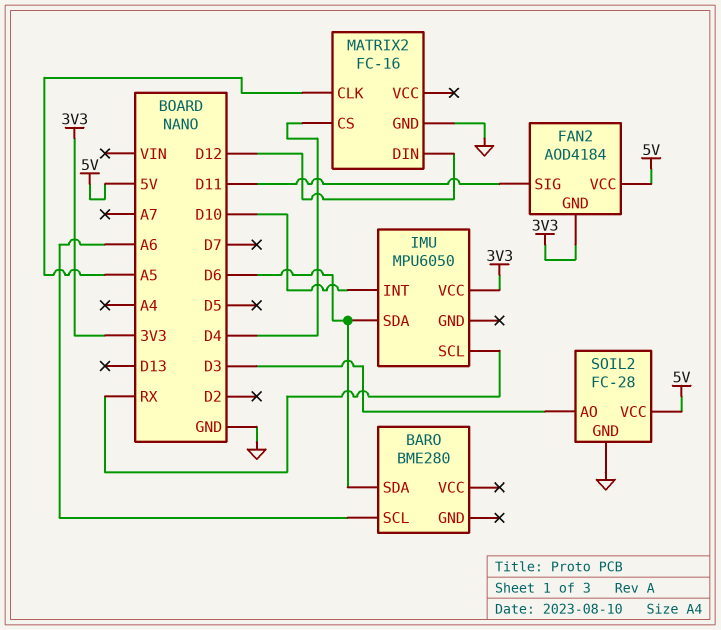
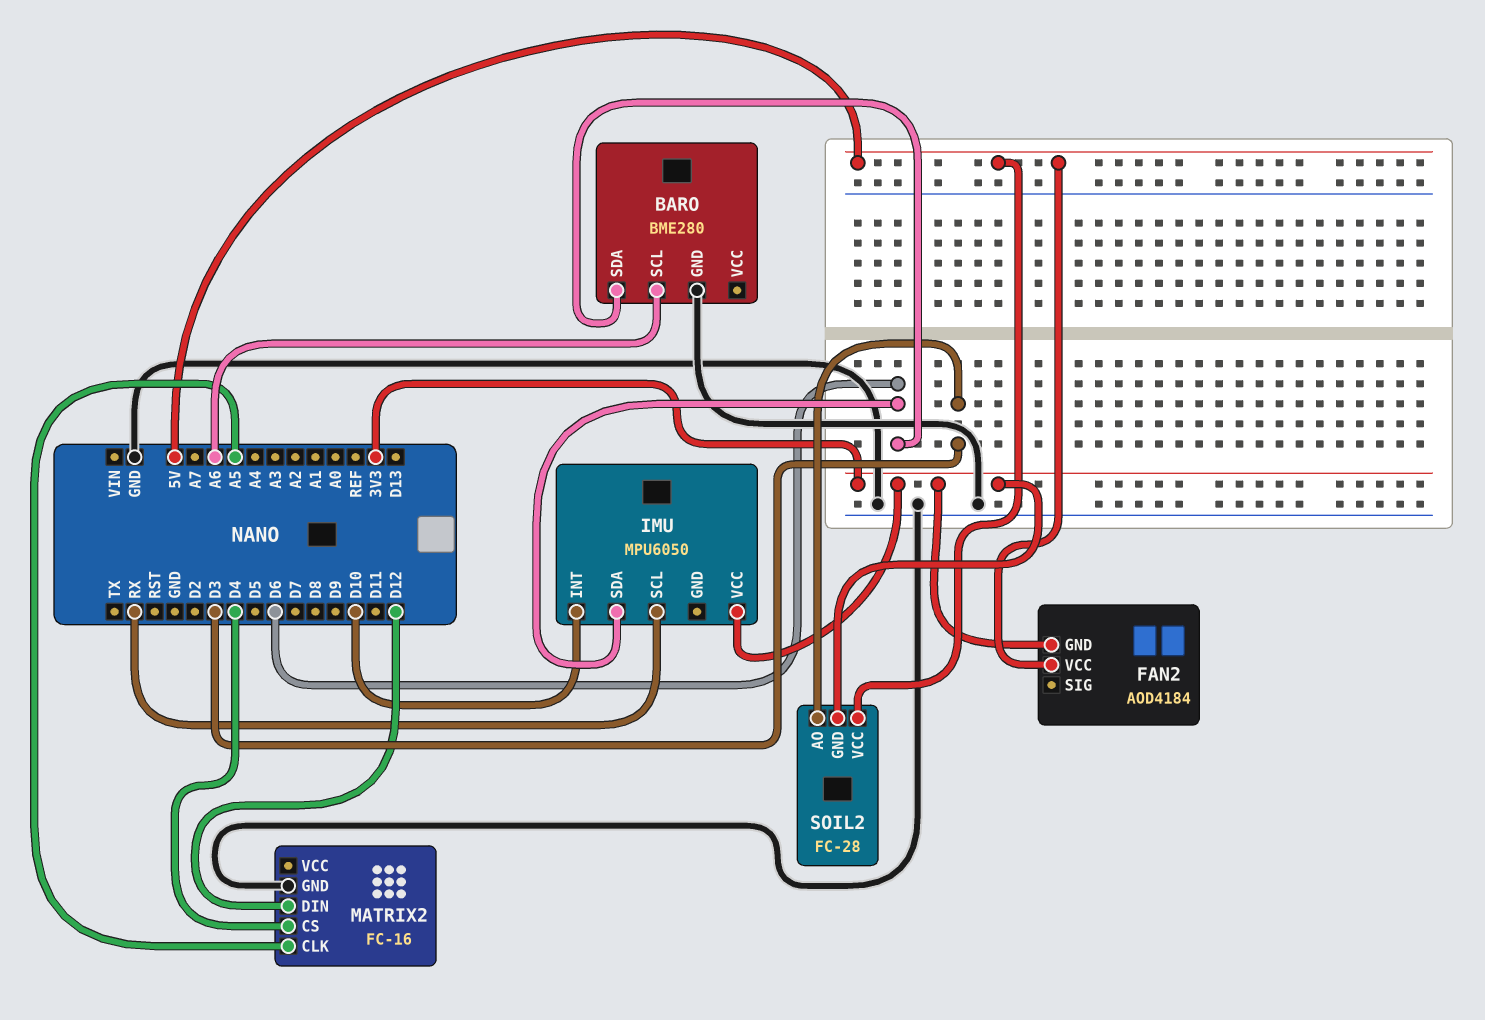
BARO pin GND: none -> GND
FAN2 pin SIG: D11 -> none
SOIL2 pin GND: GND -> 3V3

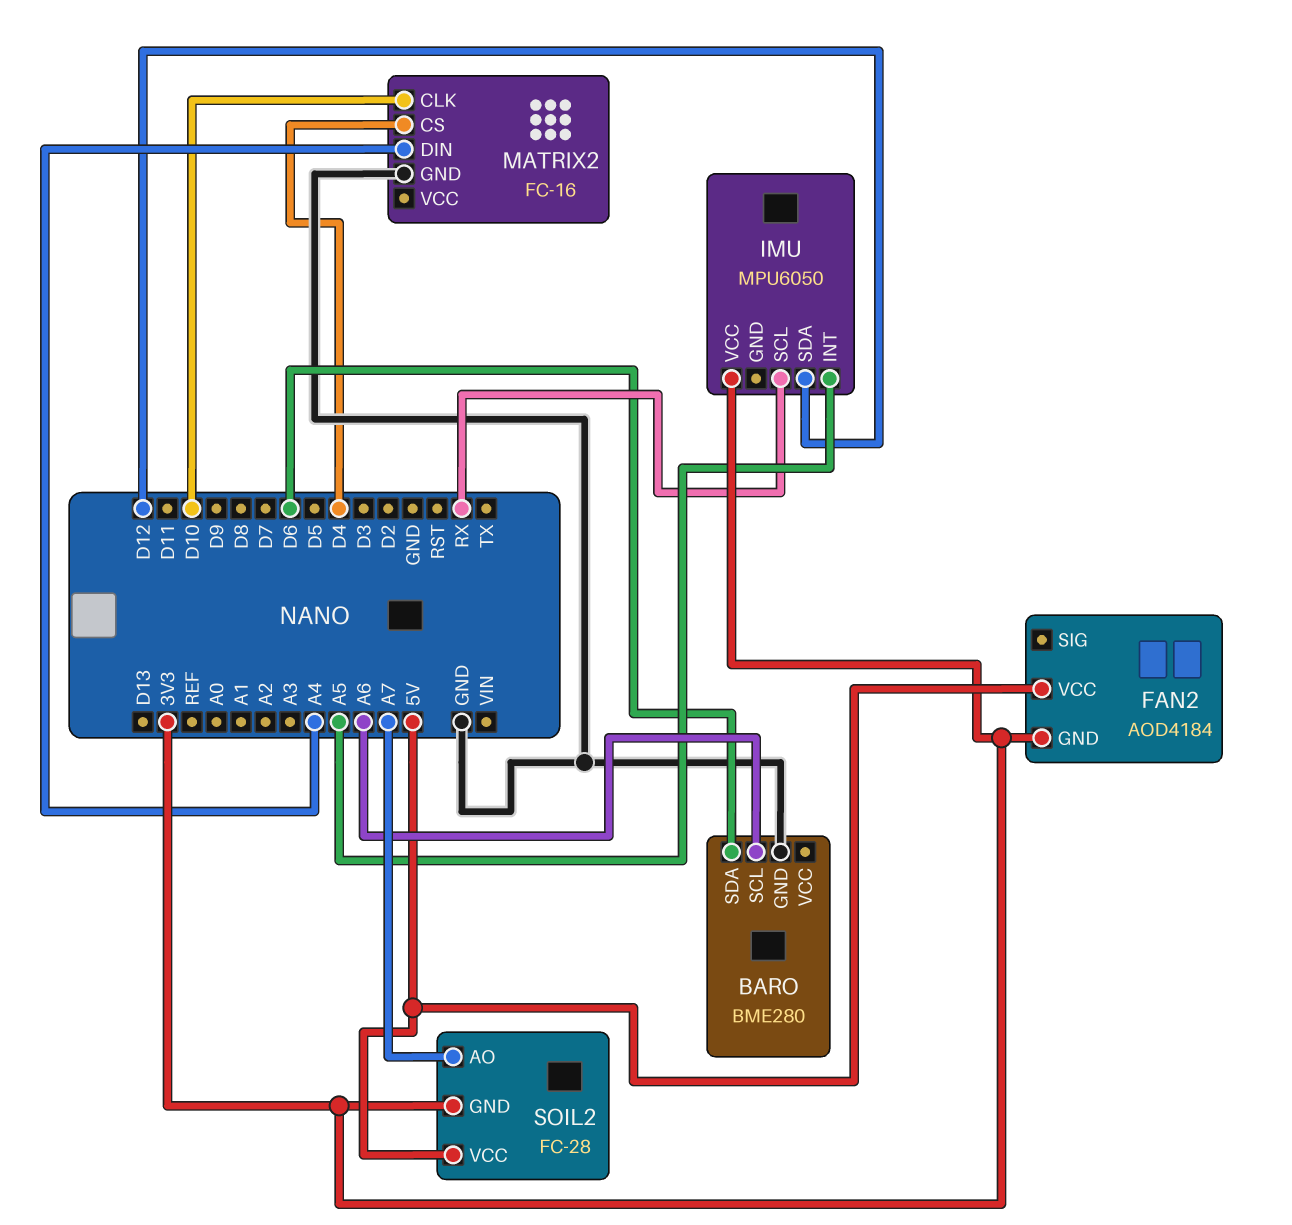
IMU pin INT: D10 -> A5
IMU pin SDA: D6 -> D12
MATRIX2 pin CLK: A5 -> D10
MATRIX2 pin DIN: D12 -> A4
SOIL2 pin AO: D3 -> A7

